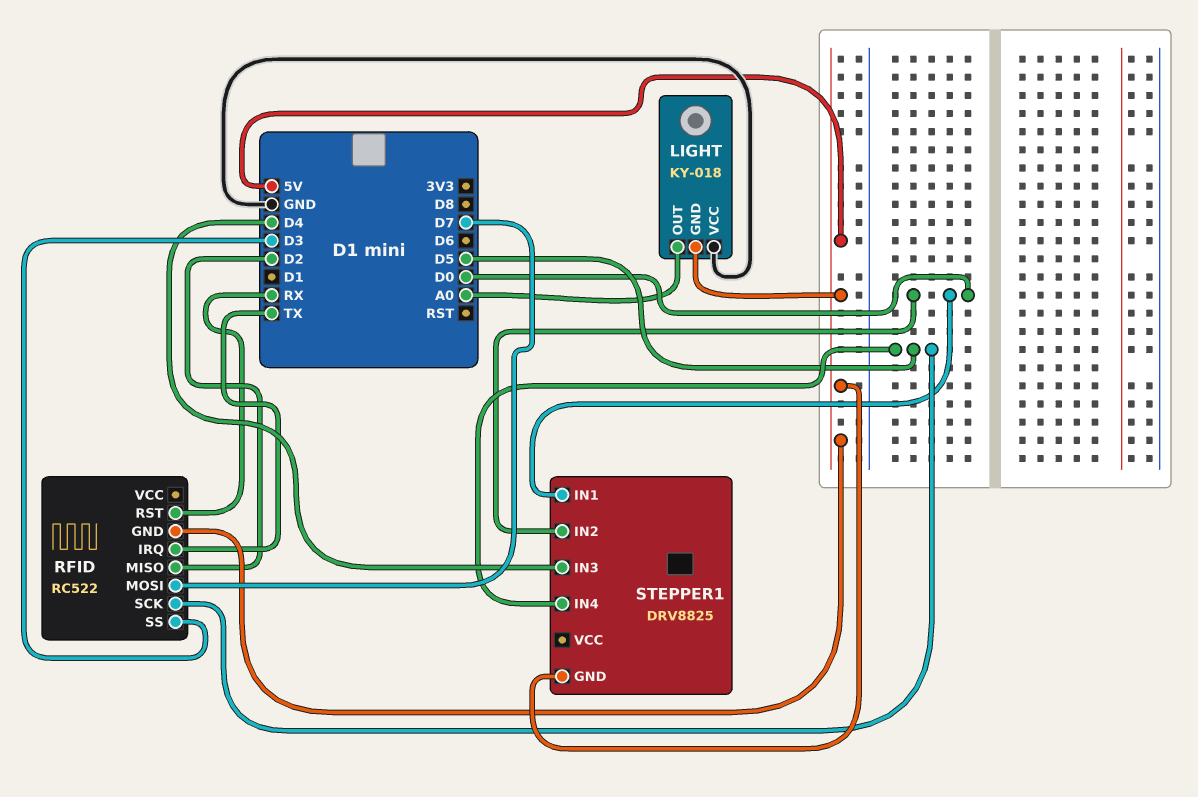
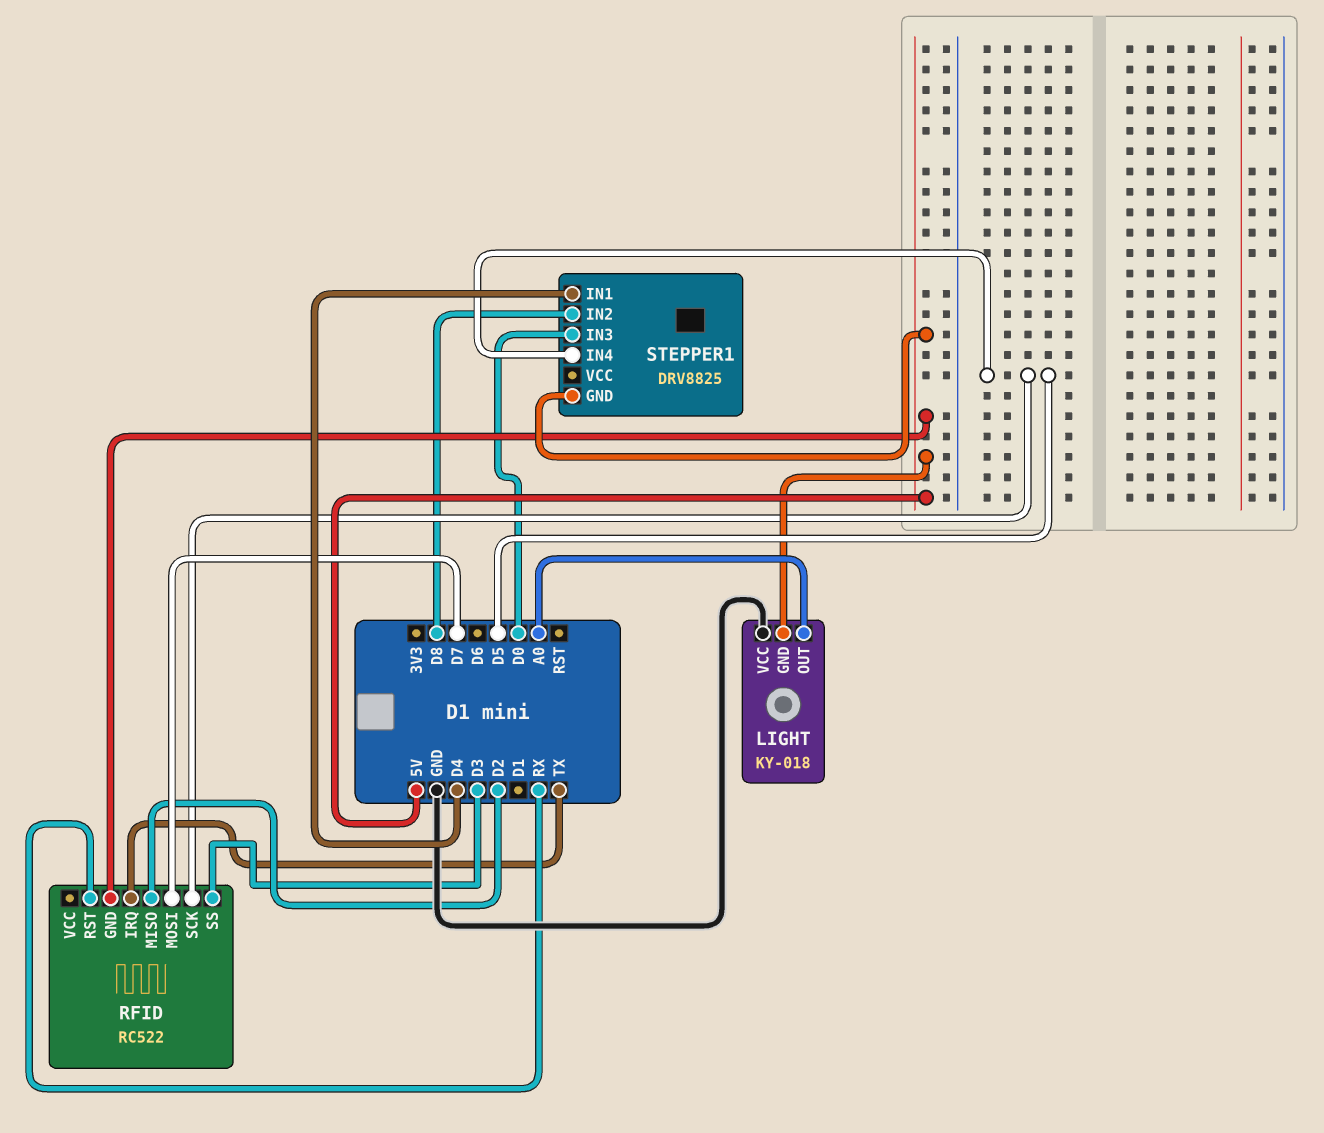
STEPPER1 pin IN1: D0 -> D4
STEPPER1 pin IN2: D0 -> D8
STEPPER1 pin IN3: D4 -> D0

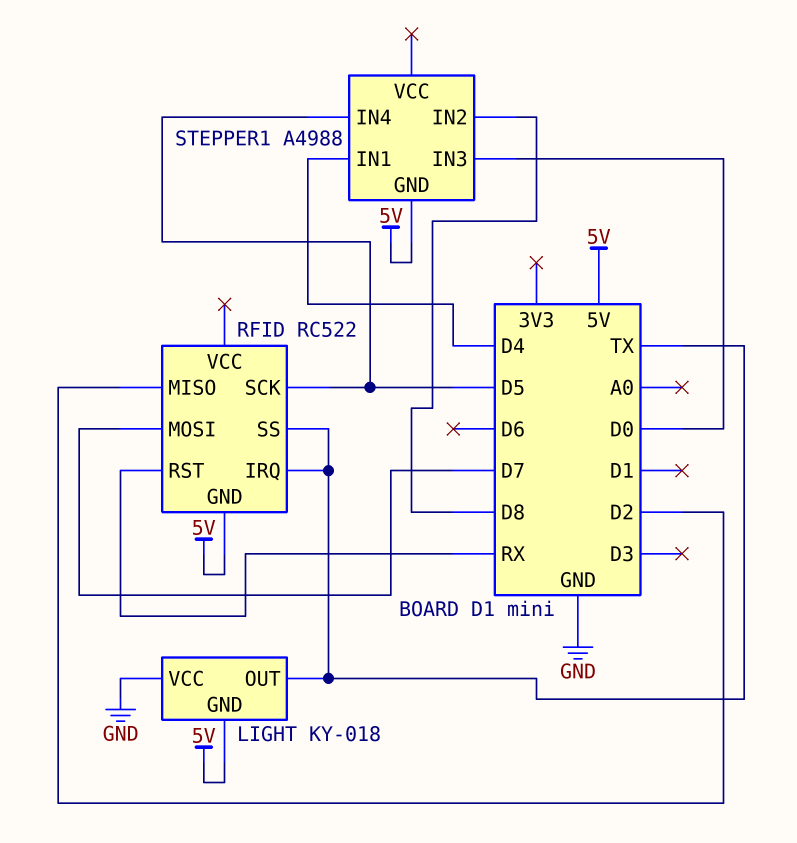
LIGHT pin OUT: A0 -> TX
RFID pin SS: D3 -> TX
STEPPER1: DRV8825 -> A4988

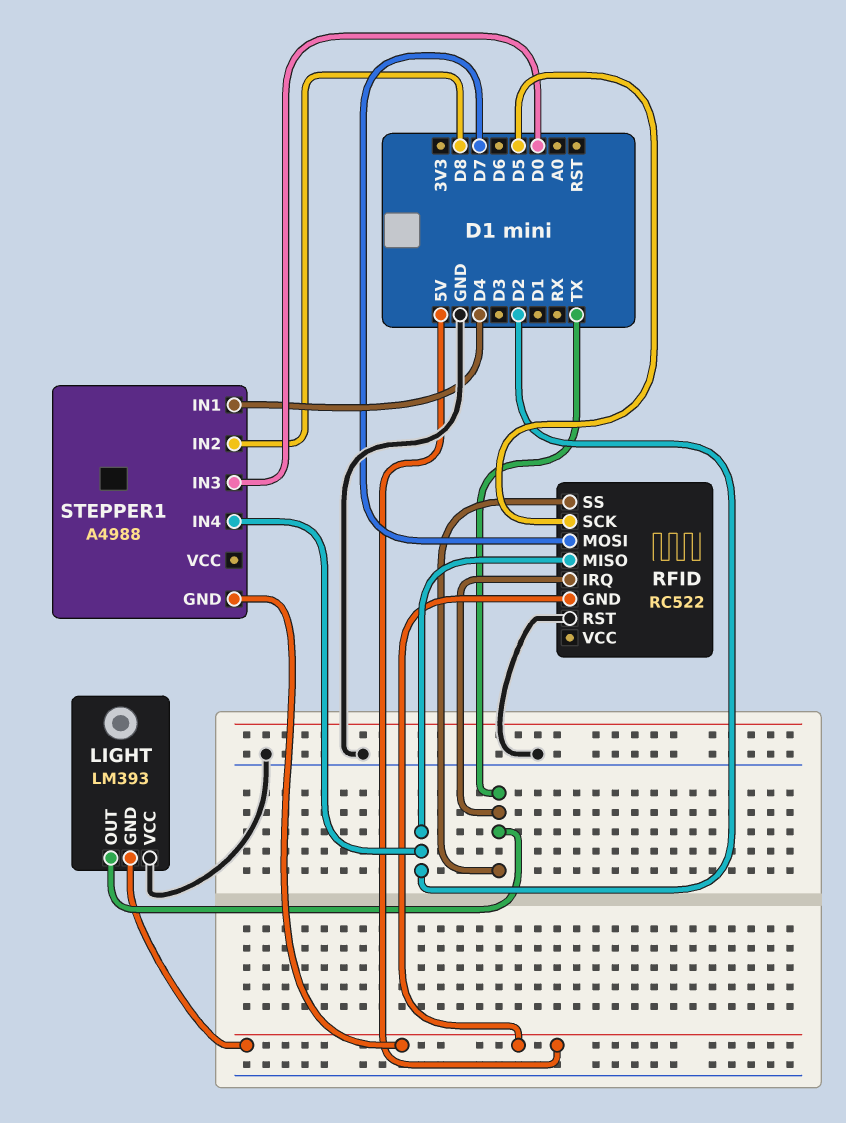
LIGHT: KY-018 -> LM393
RFID pin RST: RX -> GND
STEPPER1 pin IN4: D5 -> D2

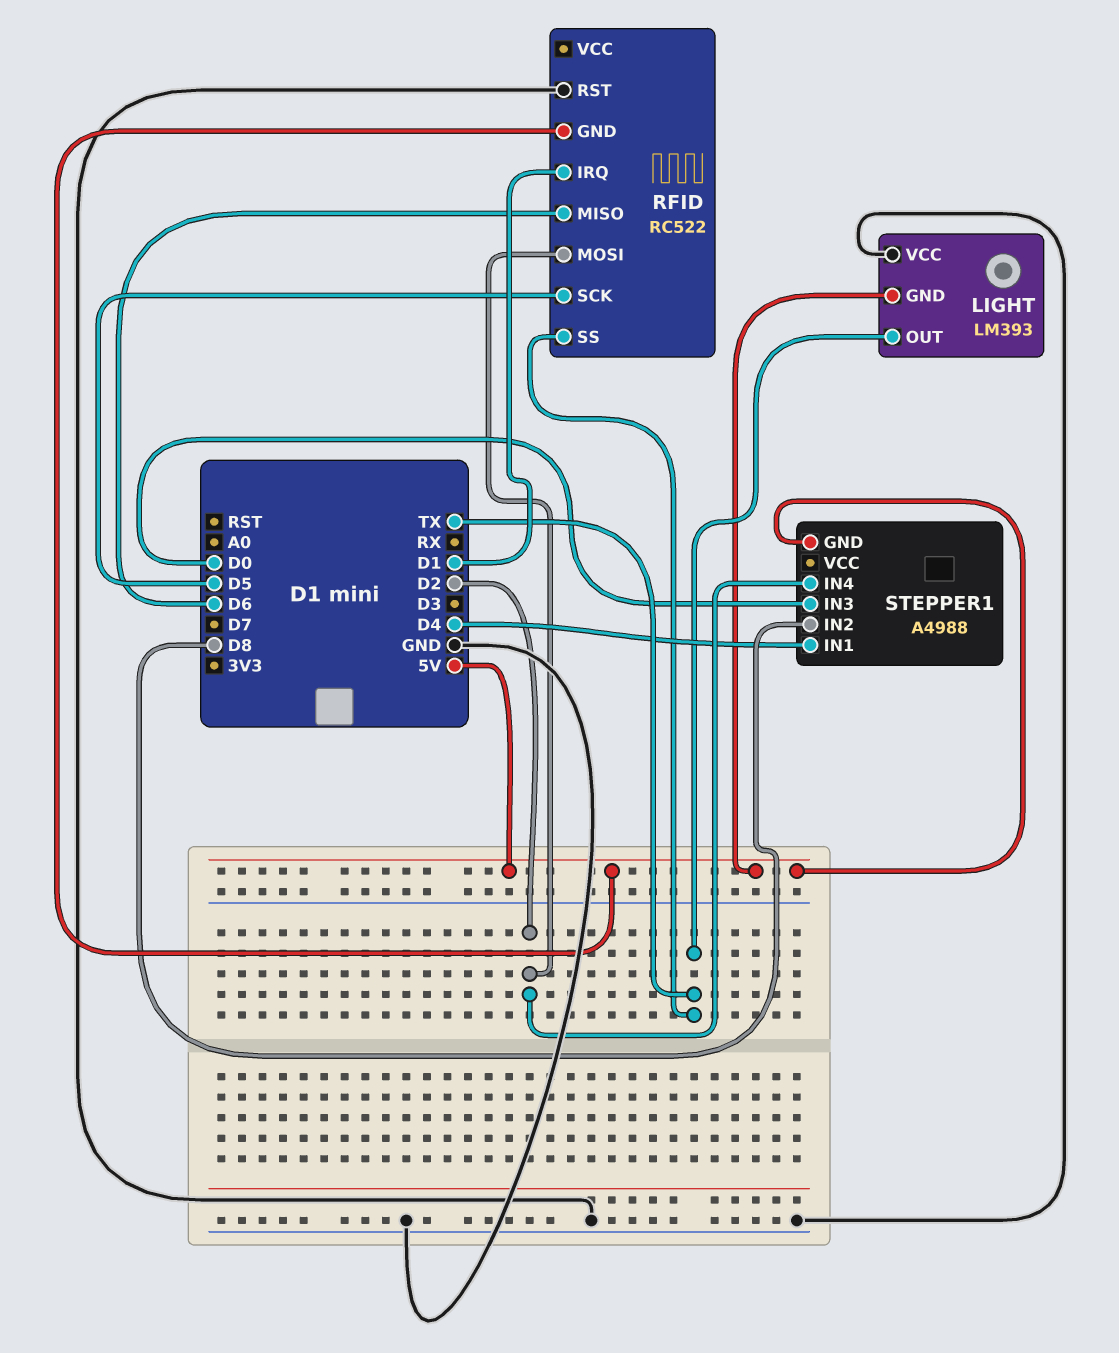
RFID pin IRQ: TX -> D1
RFID pin MISO: D2 -> D6
RFID pin MOSI: D7 -> D2

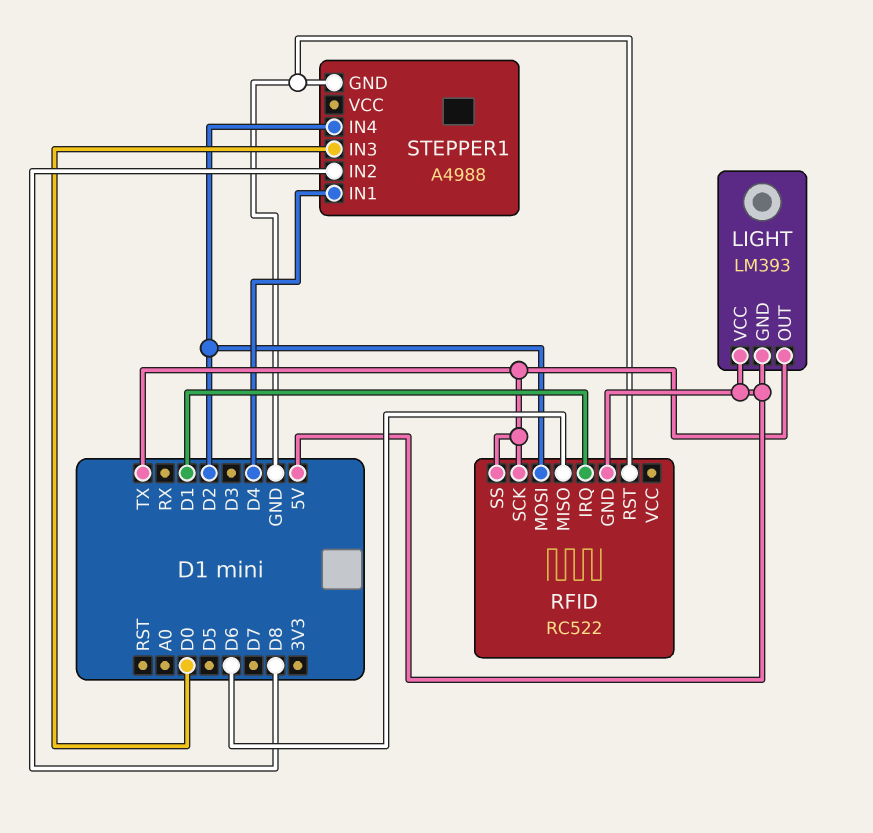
LIGHT pin VCC: GND -> 5V
RFID pin SCK: D5 -> TX
STEPPER1 pin GND: 5V -> GND

